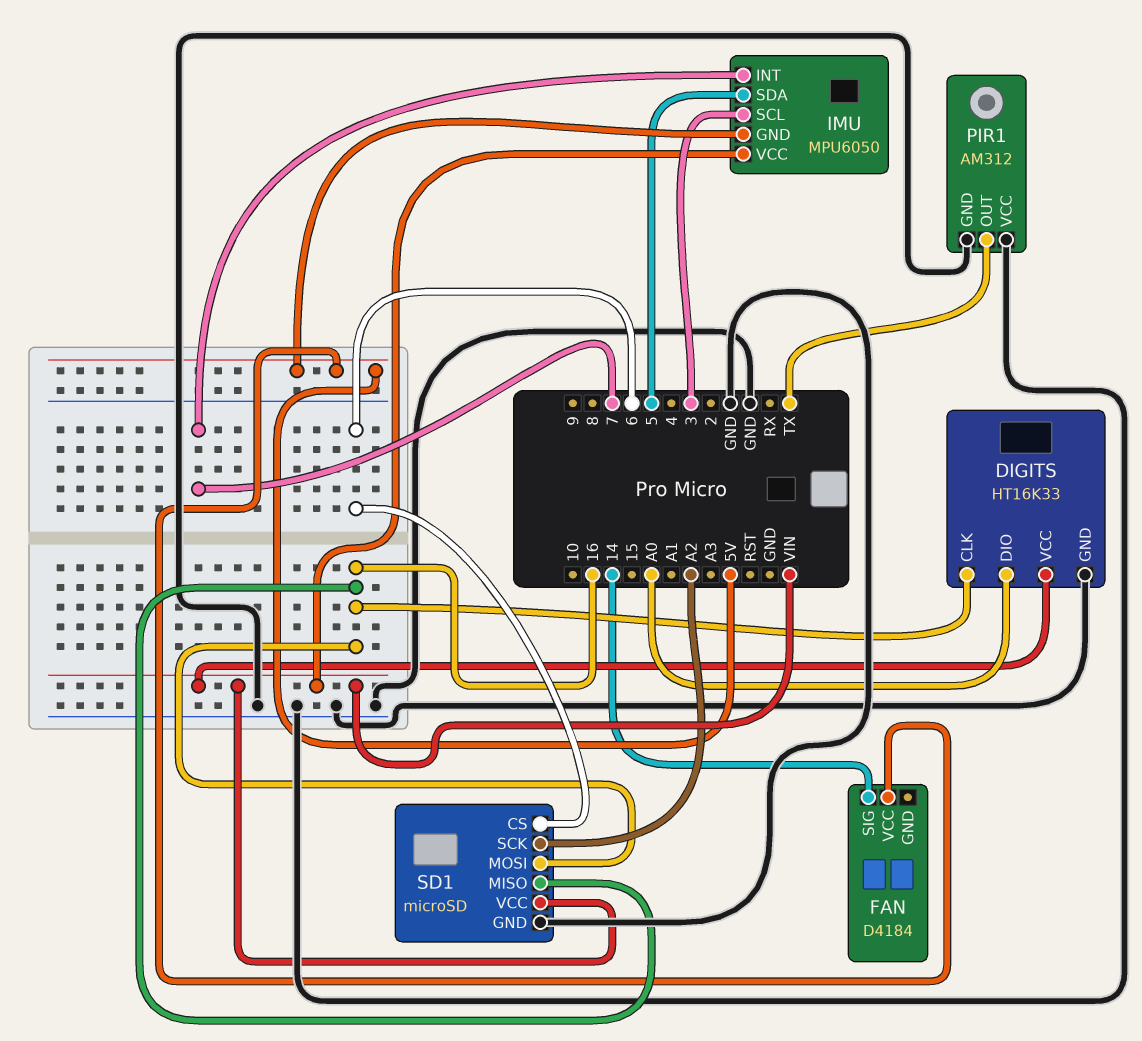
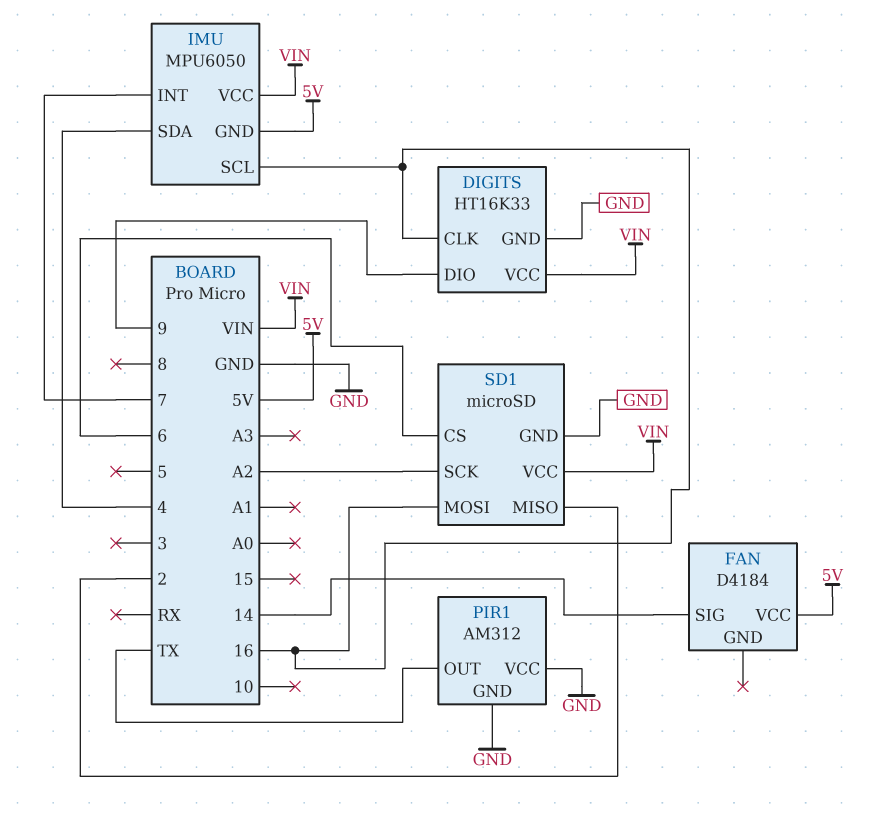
DIGITS pin DIO: A0 -> 9
IMU pin SCL: 3 -> 16
IMU pin SDA: 5 -> 4
SD1 pin MISO: 16 -> 2

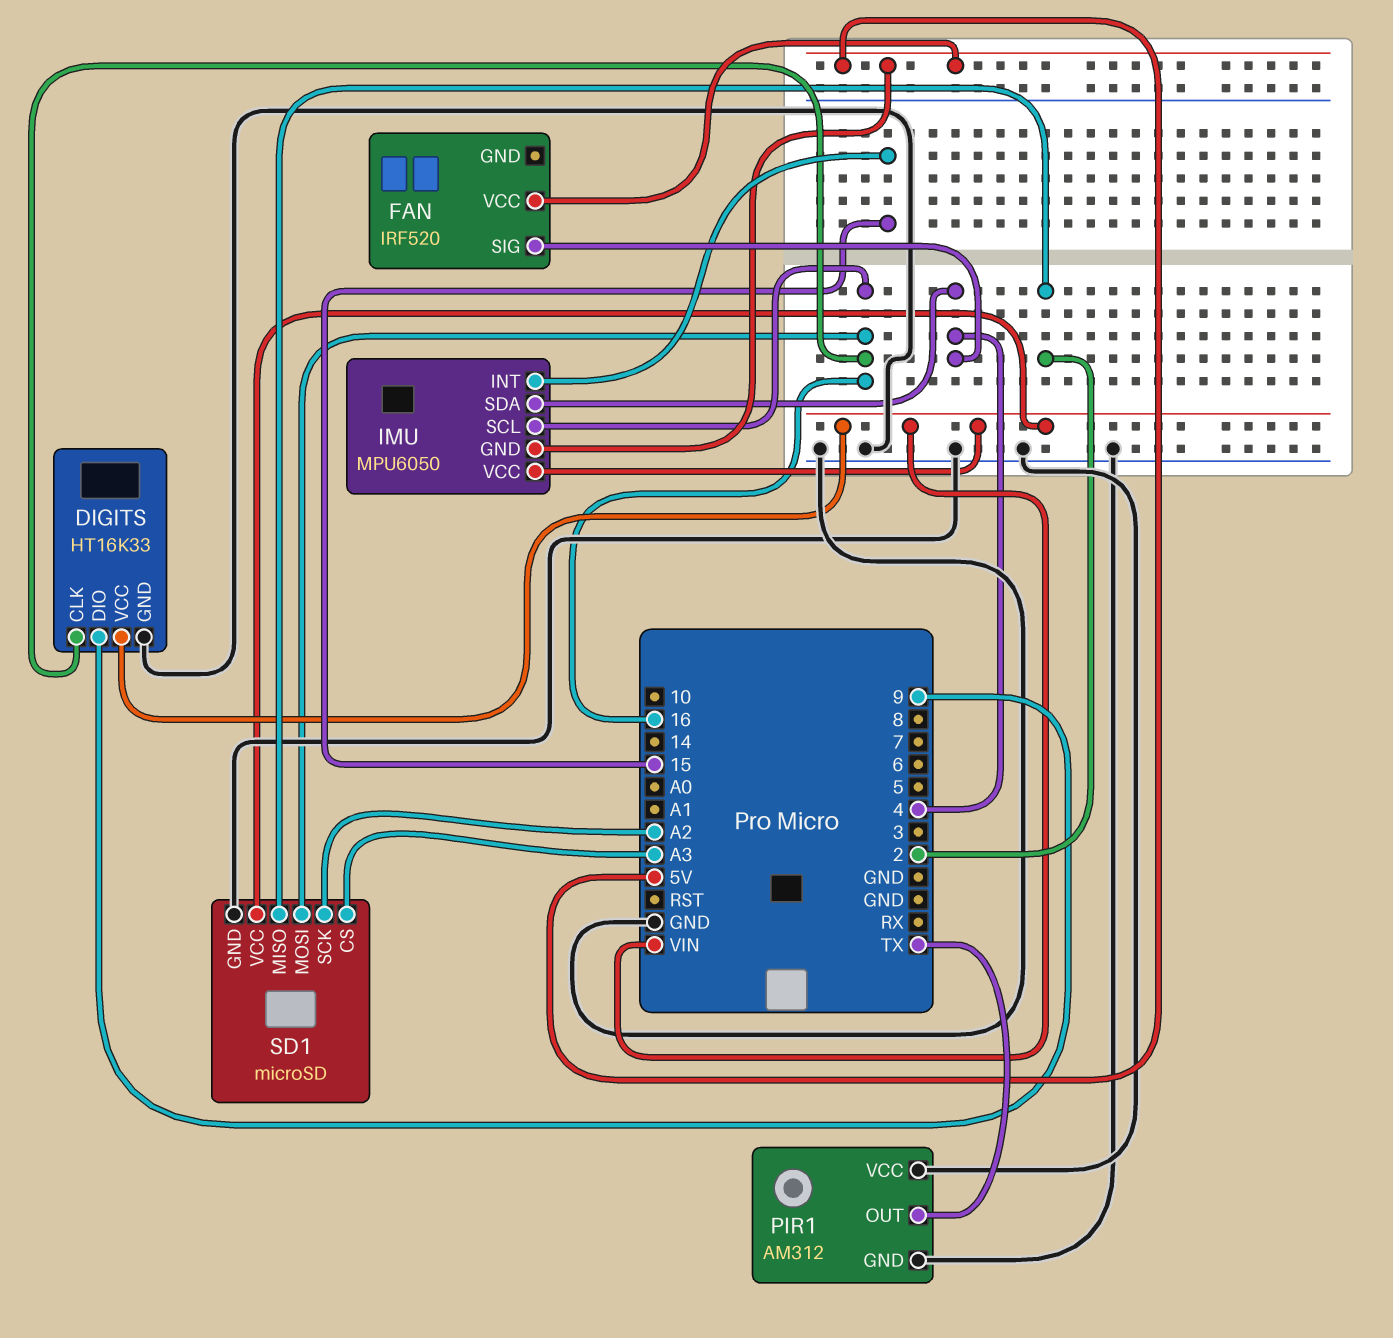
FAN: D4184 -> IRF520
FAN pin SIG: 14 -> 4
IMU pin INT: 7 -> 15
SD1 pin CS: 6 -> A3

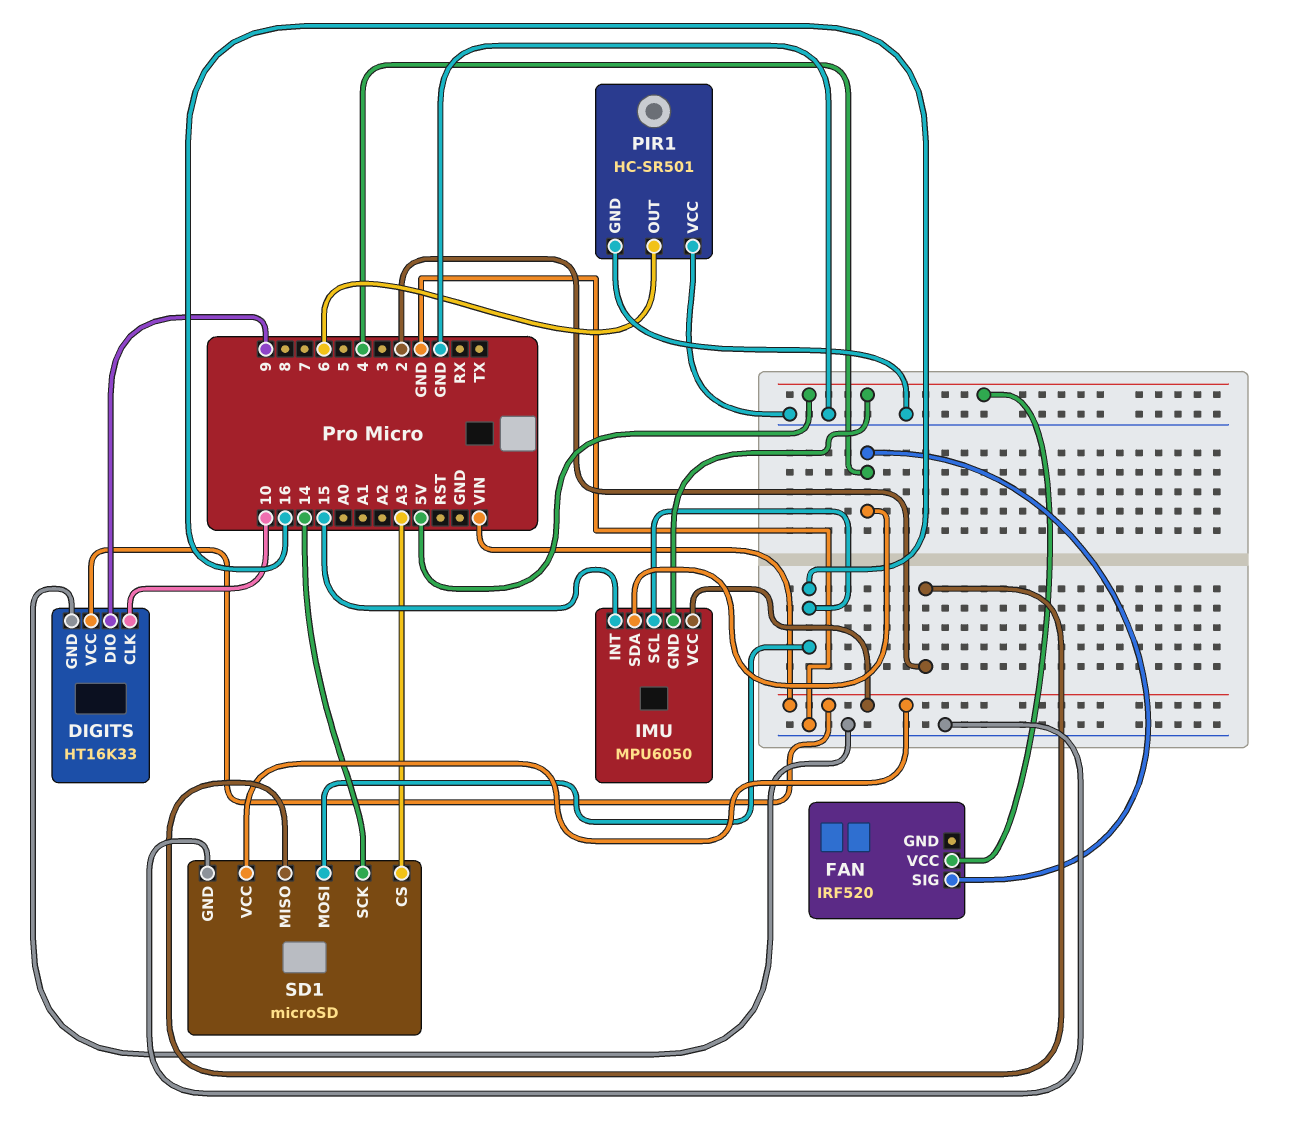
DIGITS pin CLK: 16 -> 10
PIR1: AM312 -> HC-SR501
PIR1 pin OUT: TX -> 6
SD1 pin SCK: A2 -> 14

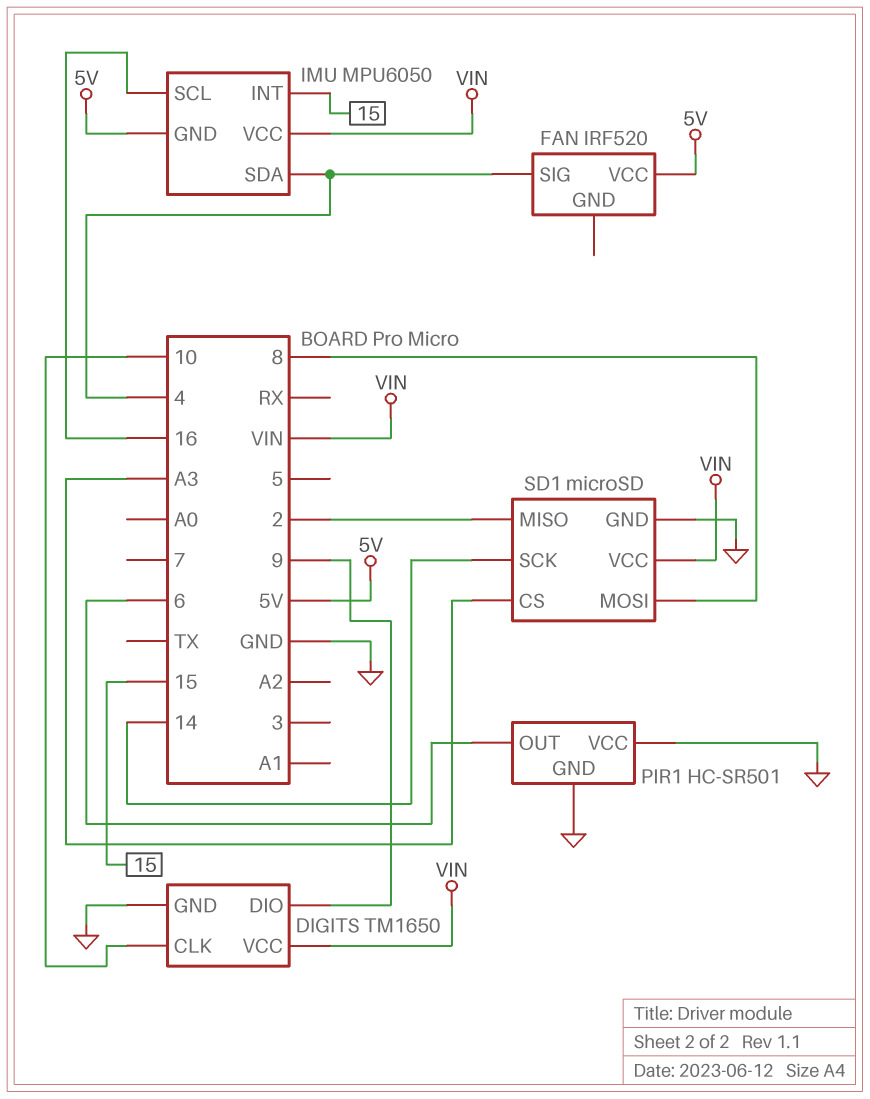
DIGITS: HT16K33 -> TM1650
SD1 pin MOSI: 16 -> 8

